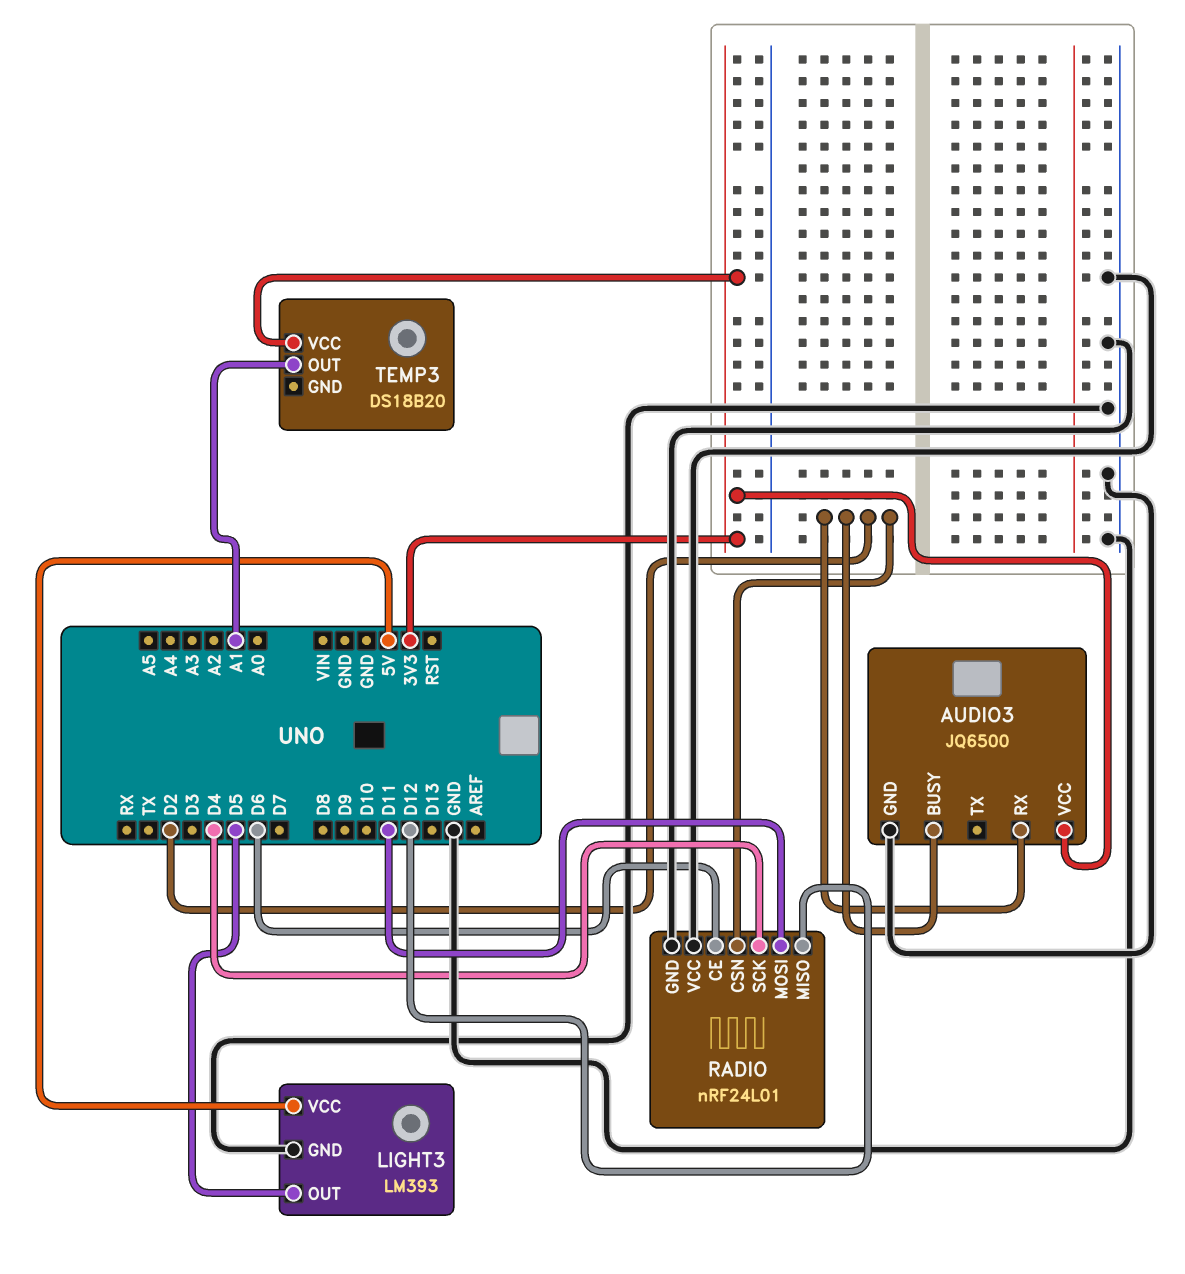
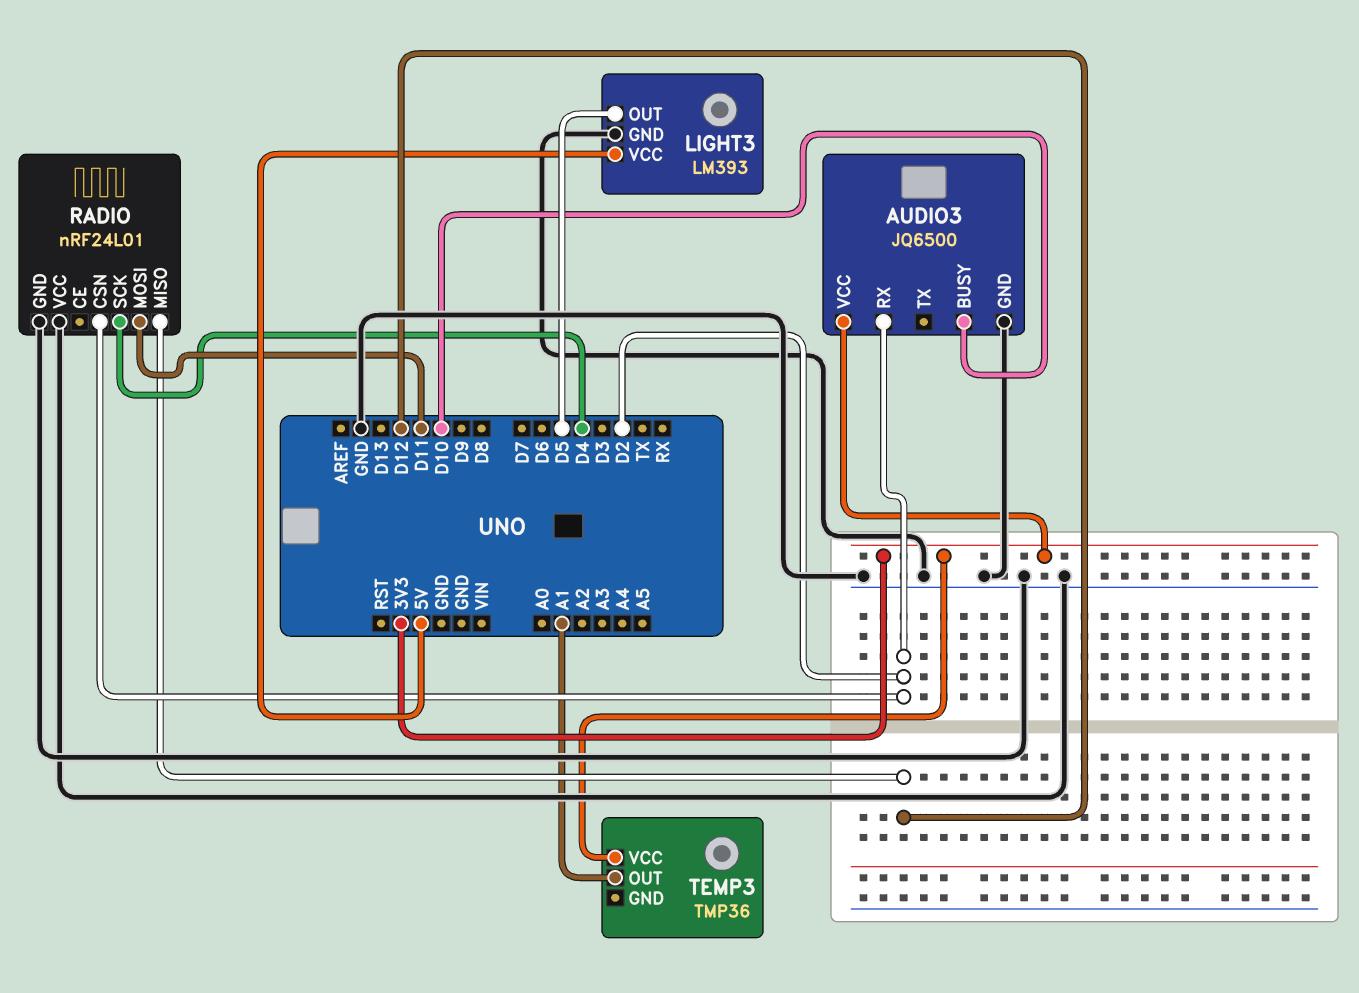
AUDIO3 pin BUSY: D2 -> D10
RADIO pin CE: D6 -> none
TEMP3: DS18B20 -> TMP36

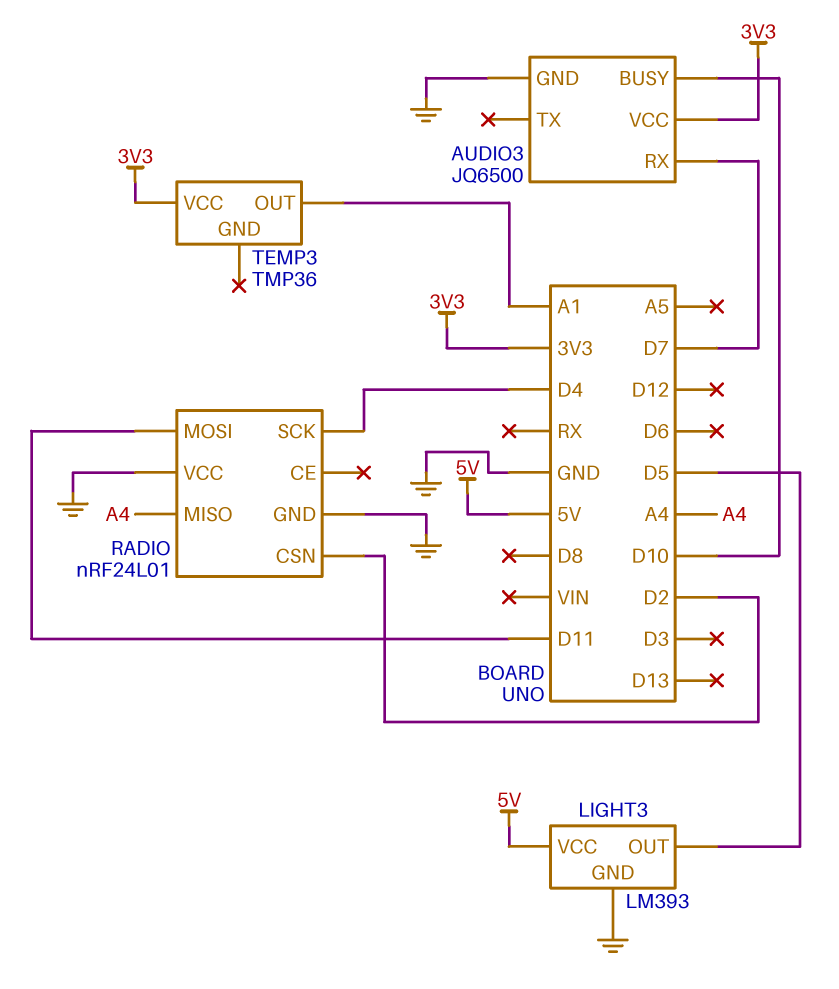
AUDIO3 pin RX: D2 -> D7
RADIO pin MISO: D12 -> A4

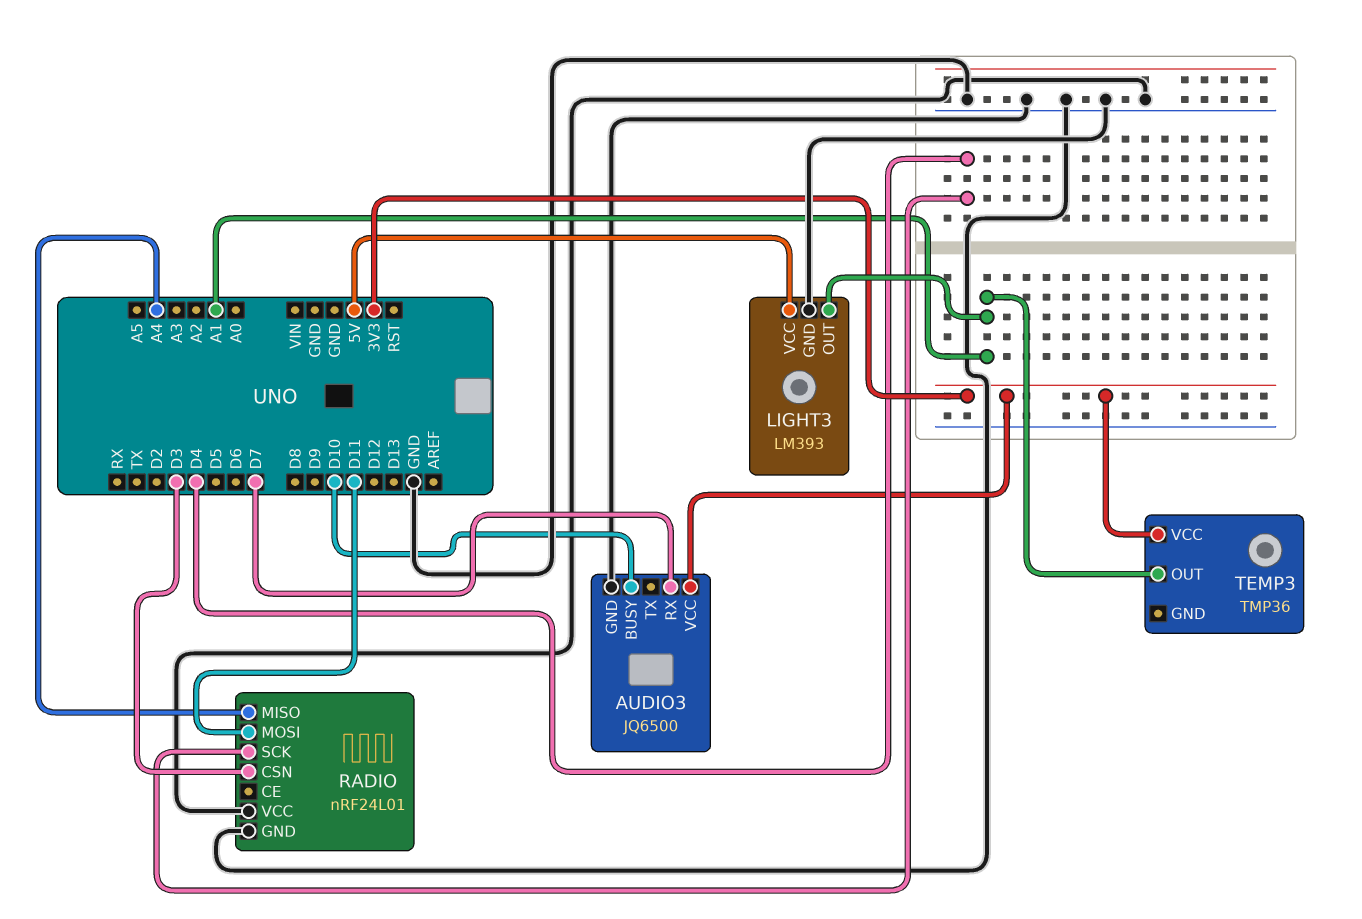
LIGHT3 pin OUT: D5 -> A1
RADIO pin CSN: D2 -> D3

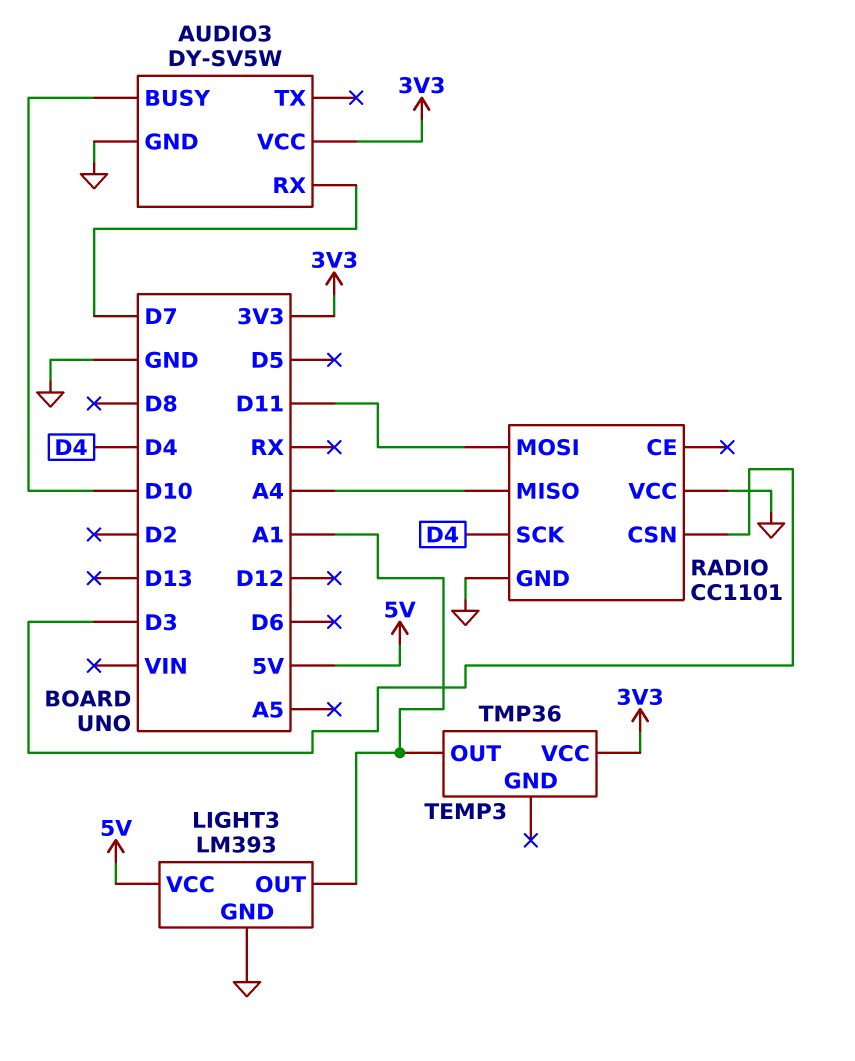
AUDIO3: JQ6500 -> DY-SV5W
RADIO: nRF24L01 -> CC1101

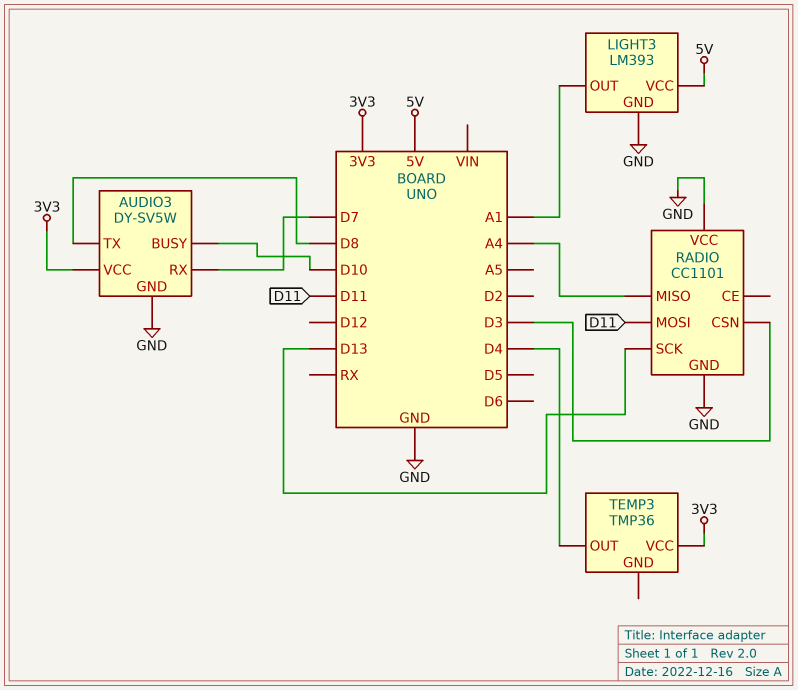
AUDIO3 pin TX: none -> D8
RADIO pin SCK: D4 -> D13
TEMP3 pin OUT: A1 -> D4

